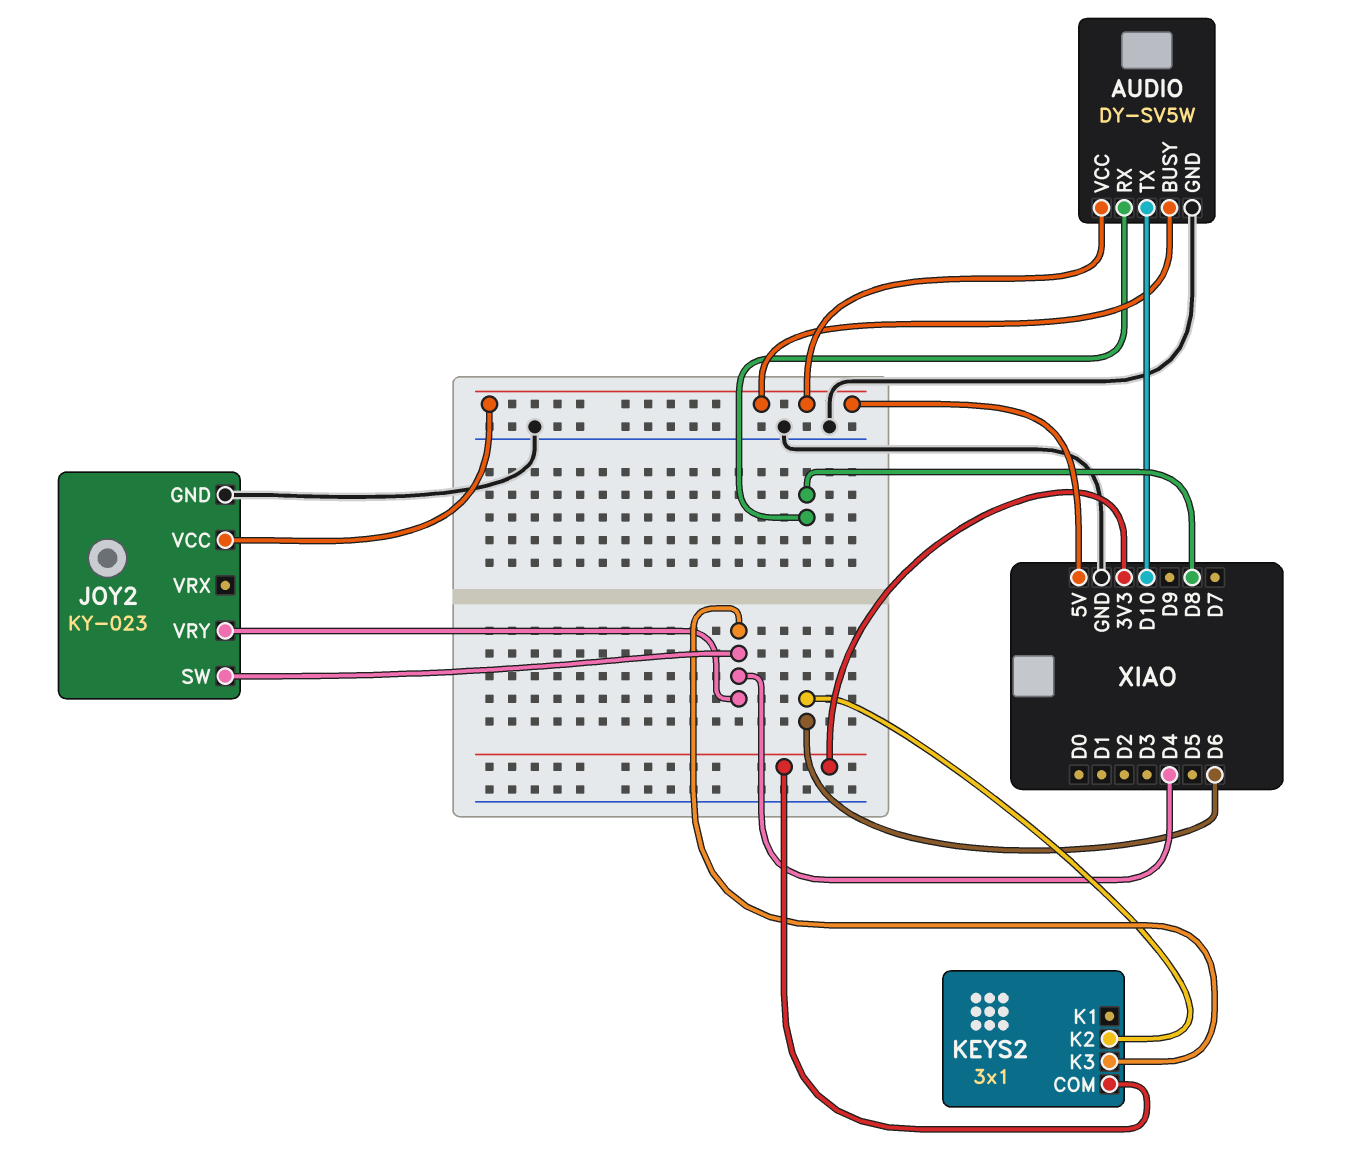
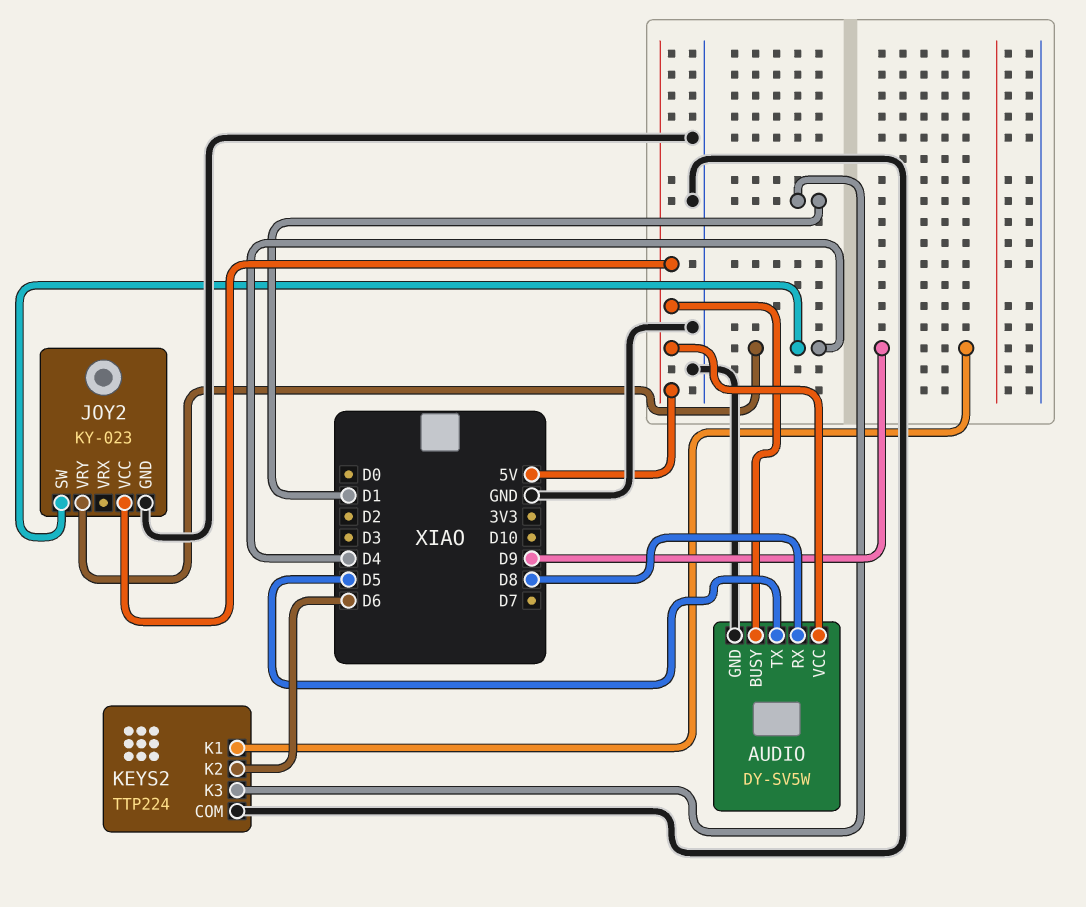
AUDIO pin TX: D10 -> D5
KEYS2: 3x1 -> TTP224
KEYS2 pin COM: 3V3 -> GND
KEYS2 pin K1: none -> D9
KEYS2 pin K3: D4 -> D1

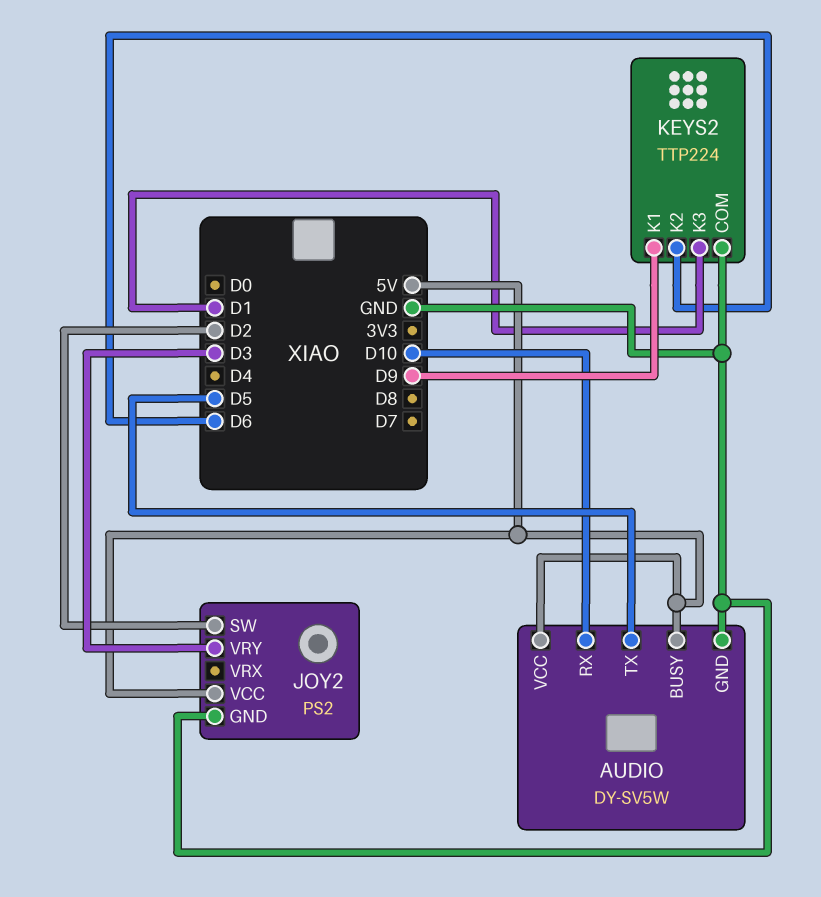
AUDIO pin RX: D8 -> D10
JOY2: KY-023 -> PS2
JOY2 pin SW: D4 -> D2
JOY2 pin VRY: D4 -> D3

